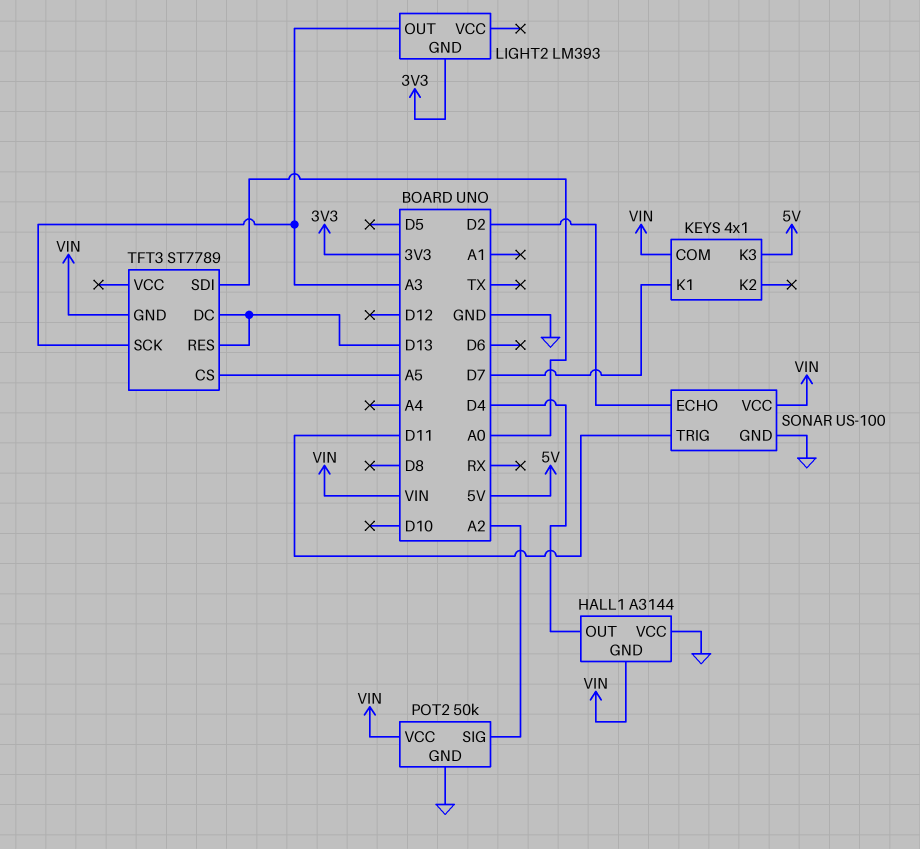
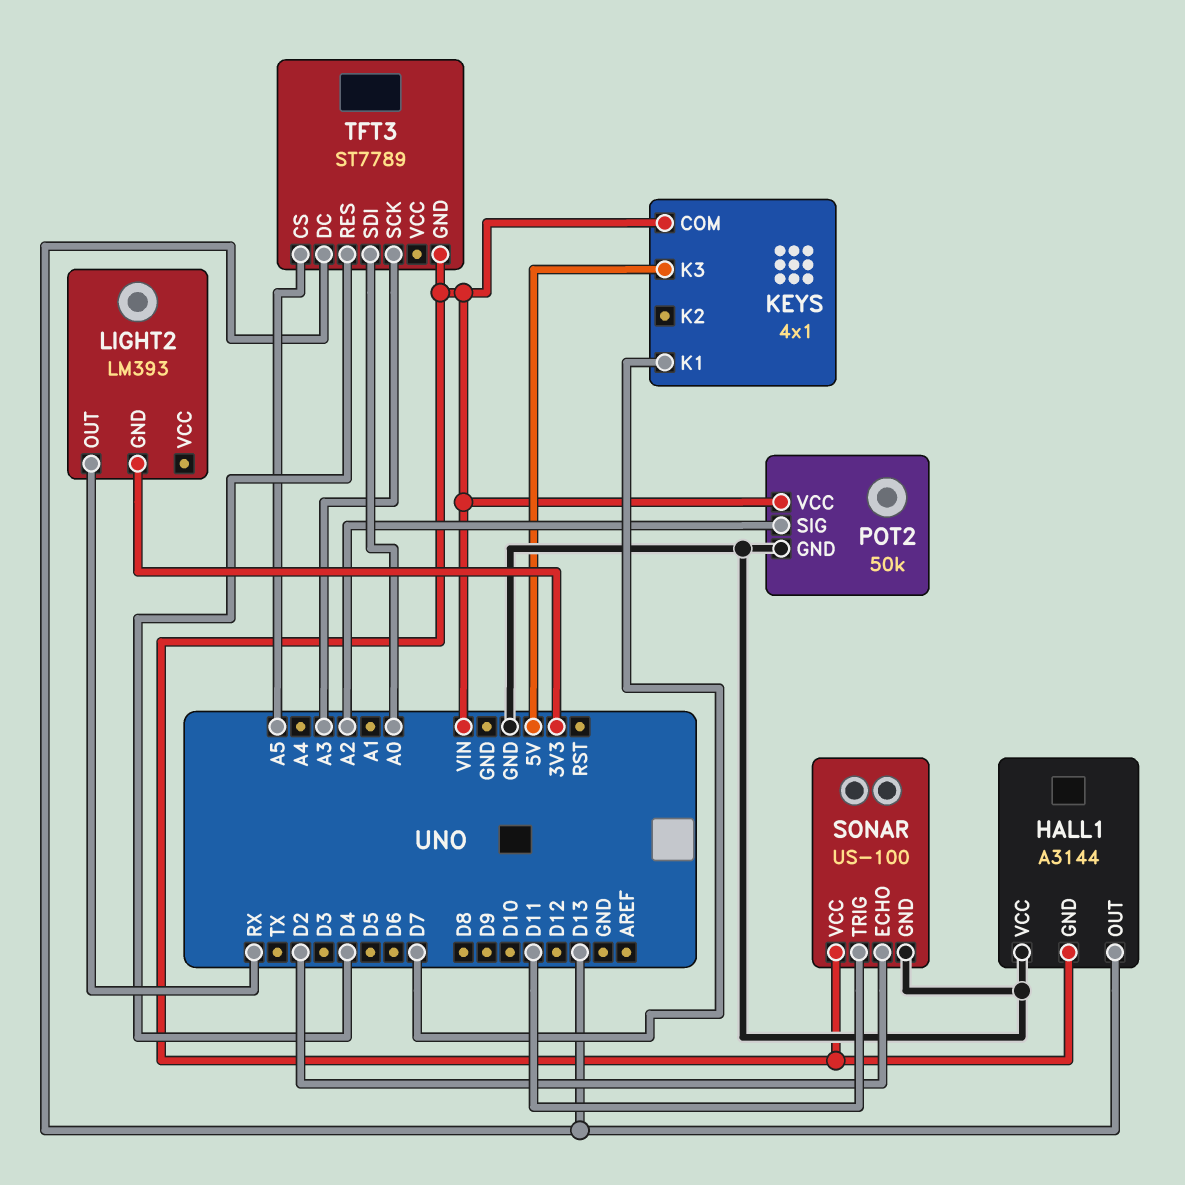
HALL1 pin OUT: D4 -> D13
LIGHT2 pin OUT: A3 -> RX
TFT3 pin RES: D13 -> D4

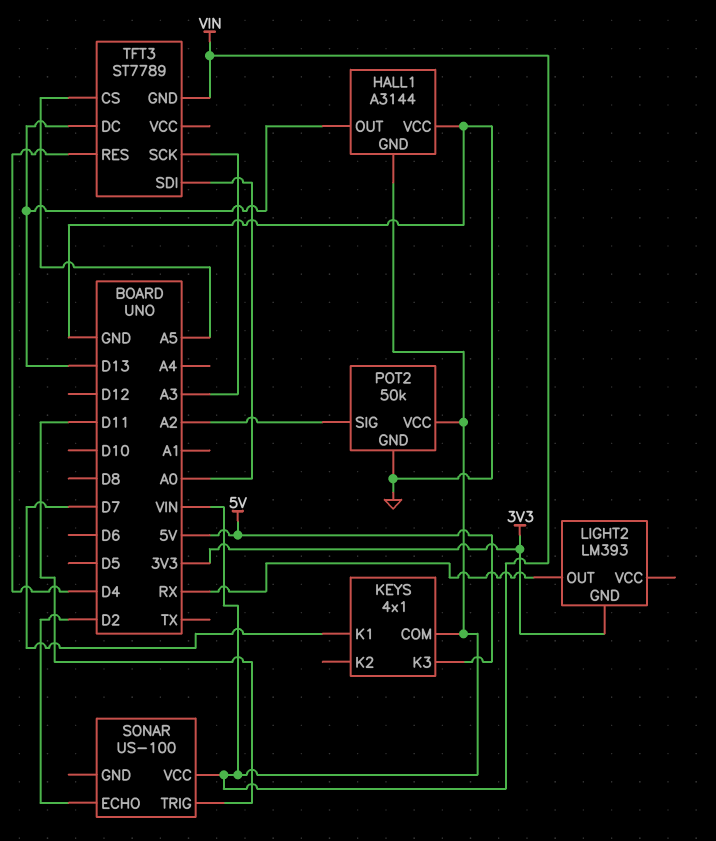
SONAR pin GND: GND -> none

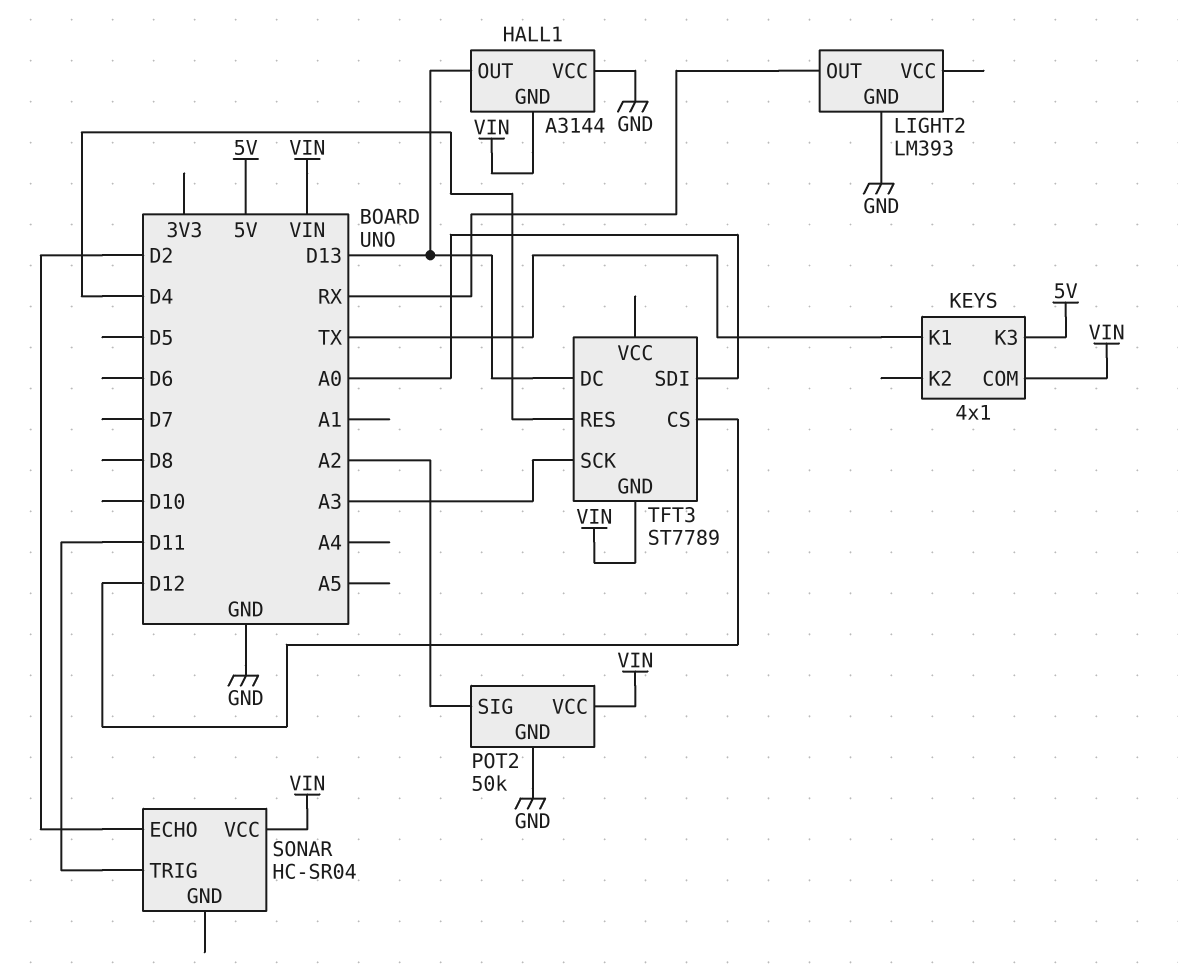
KEYS pin K1: D7 -> TX
LIGHT2 pin GND: 3V3 -> GND
SONAR: US-100 -> HC-SR04
TFT3 pin CS: A5 -> D12

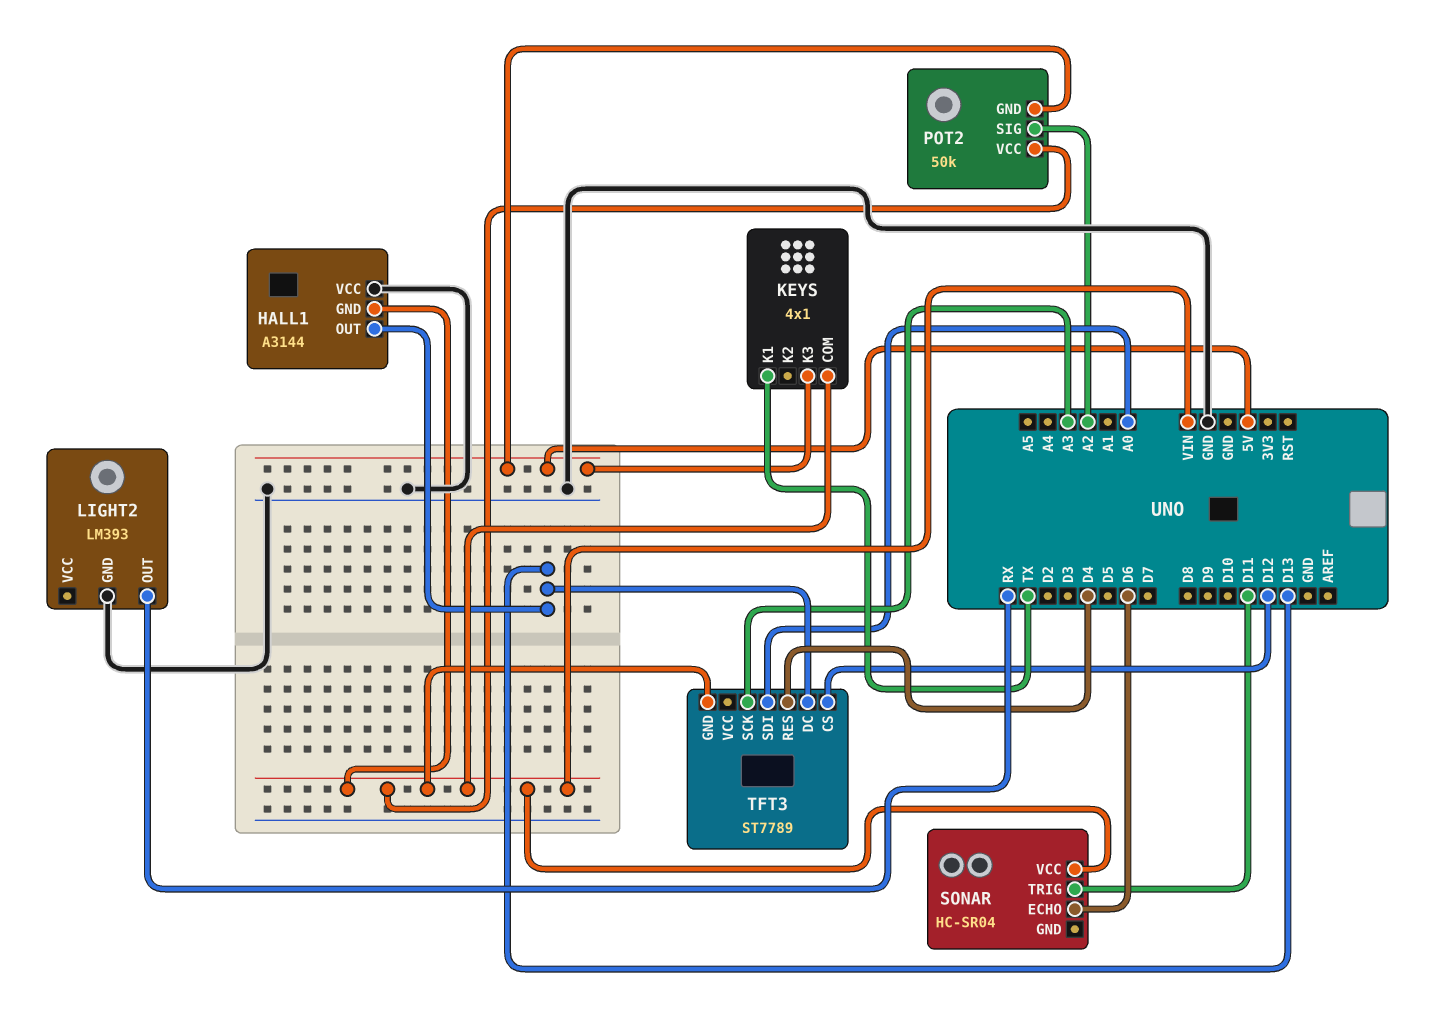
POT2 pin GND: GND -> 5V
SONAR pin ECHO: D2 -> D6

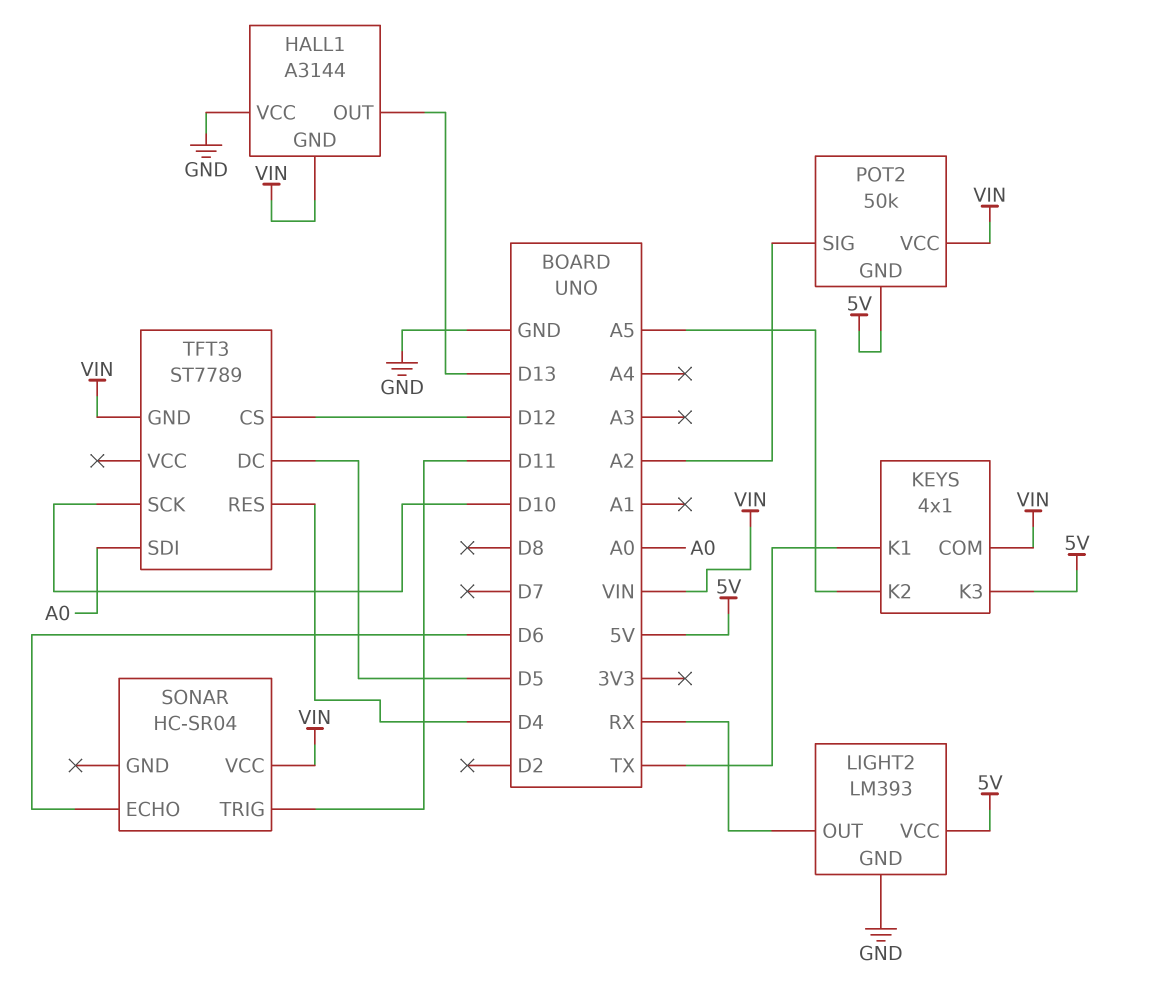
KEYS pin K2: none -> A5
LIGHT2 pin VCC: none -> 5V
TFT3 pin DC: D13 -> D5
TFT3 pin SCK: A3 -> D10

